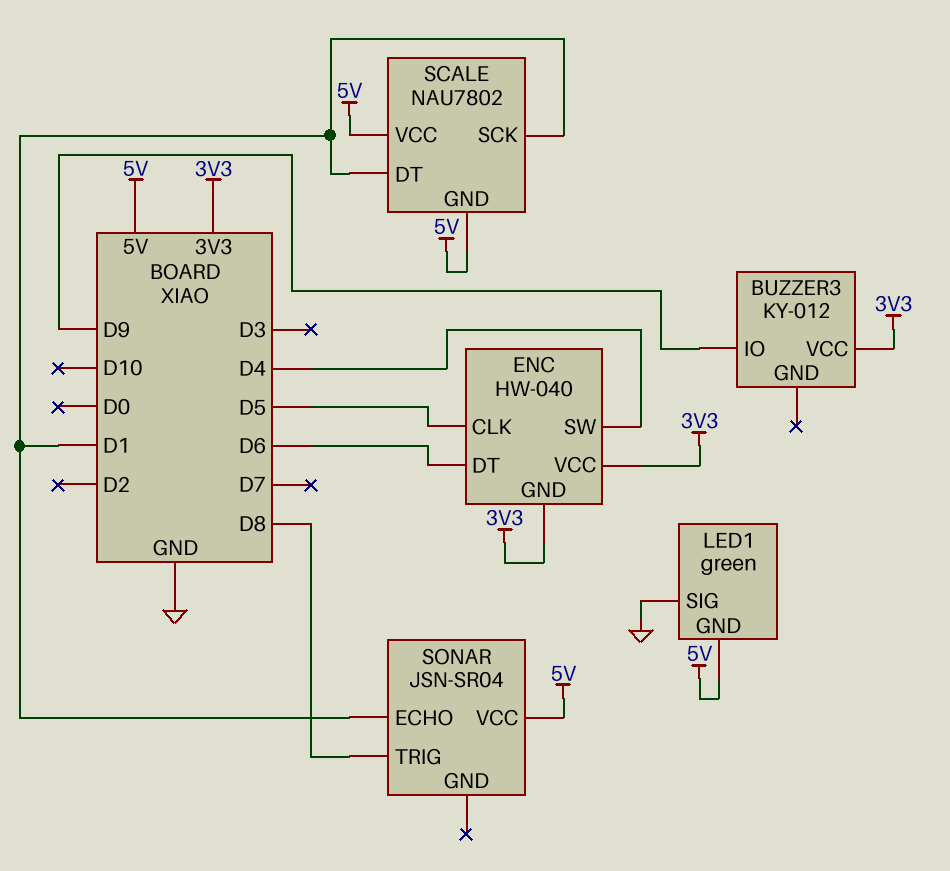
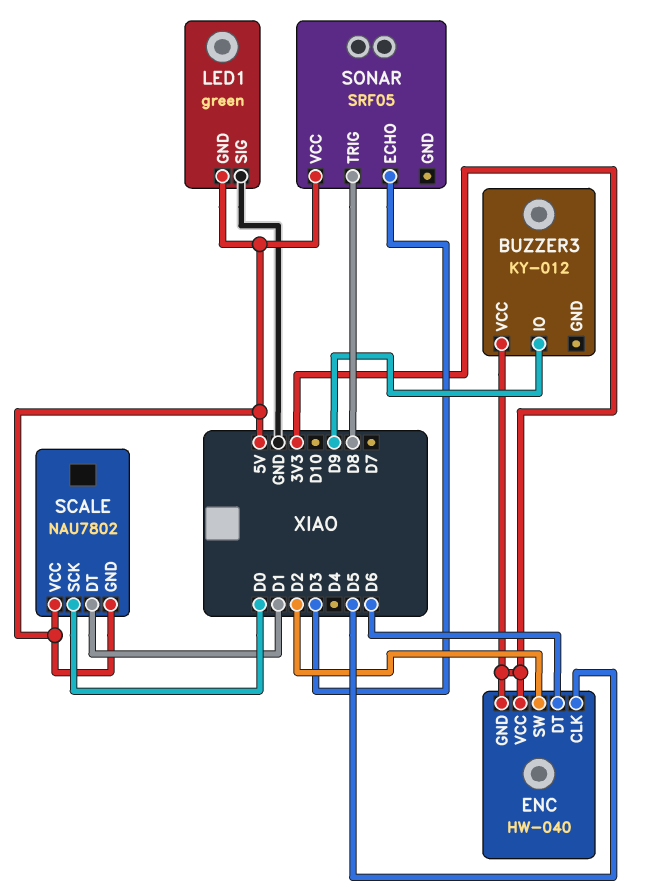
ENC pin SW: D4 -> D2
SCALE pin SCK: D1 -> D0
SONAR: JSN-SR04 -> SRF05
SONAR pin ECHO: D1 -> D3

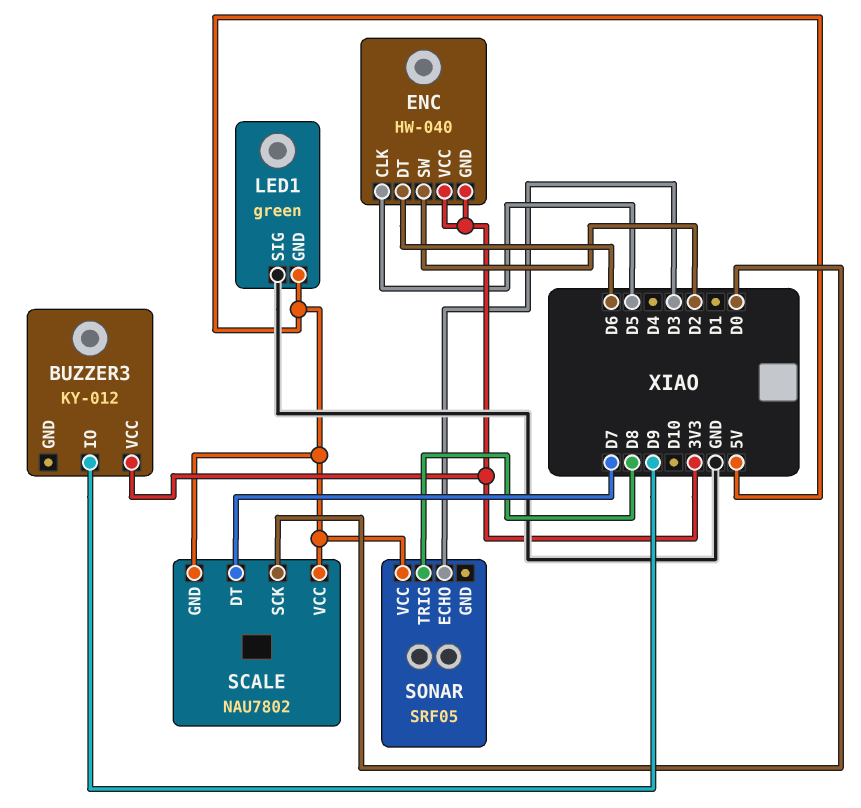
SCALE pin DT: D1 -> D7

